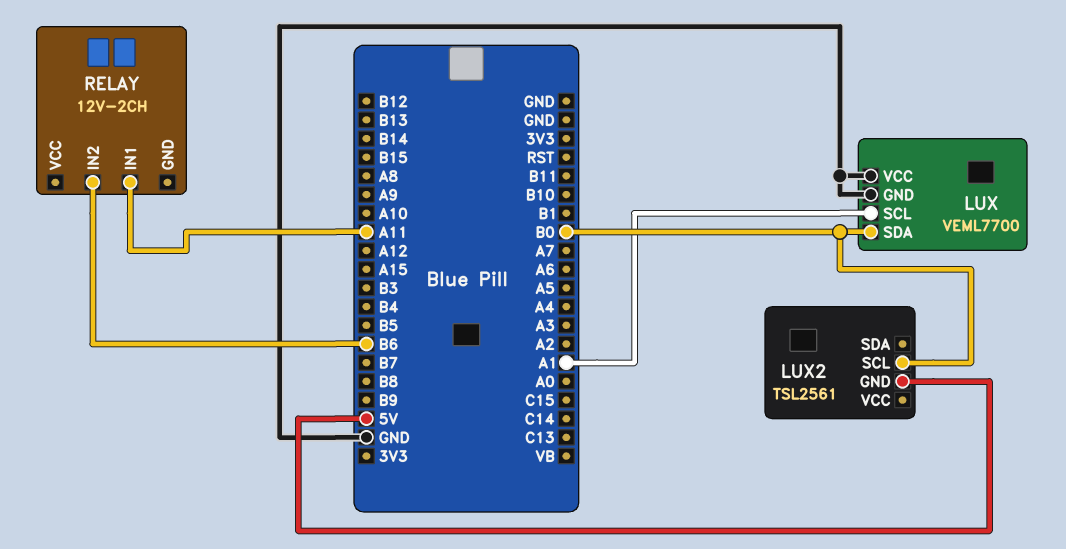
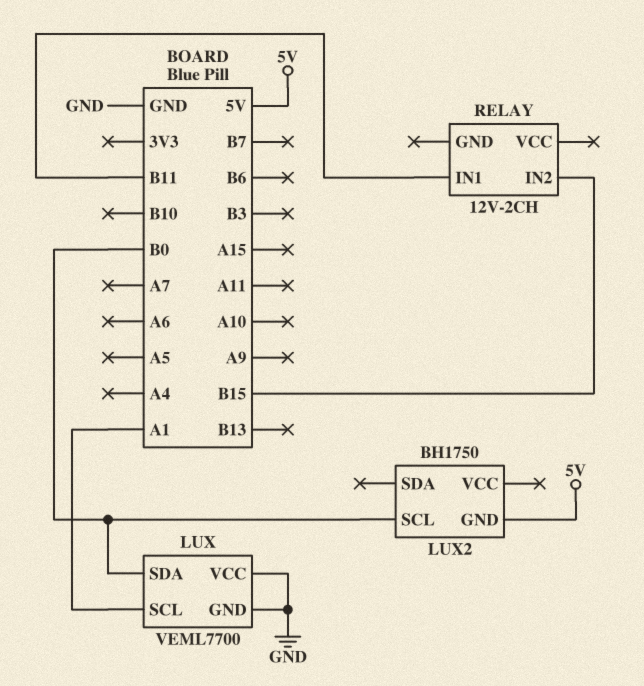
LUX2: TSL2561 -> BH1750
RELAY pin IN1: A11 -> B11
RELAY pin IN2: B6 -> B15

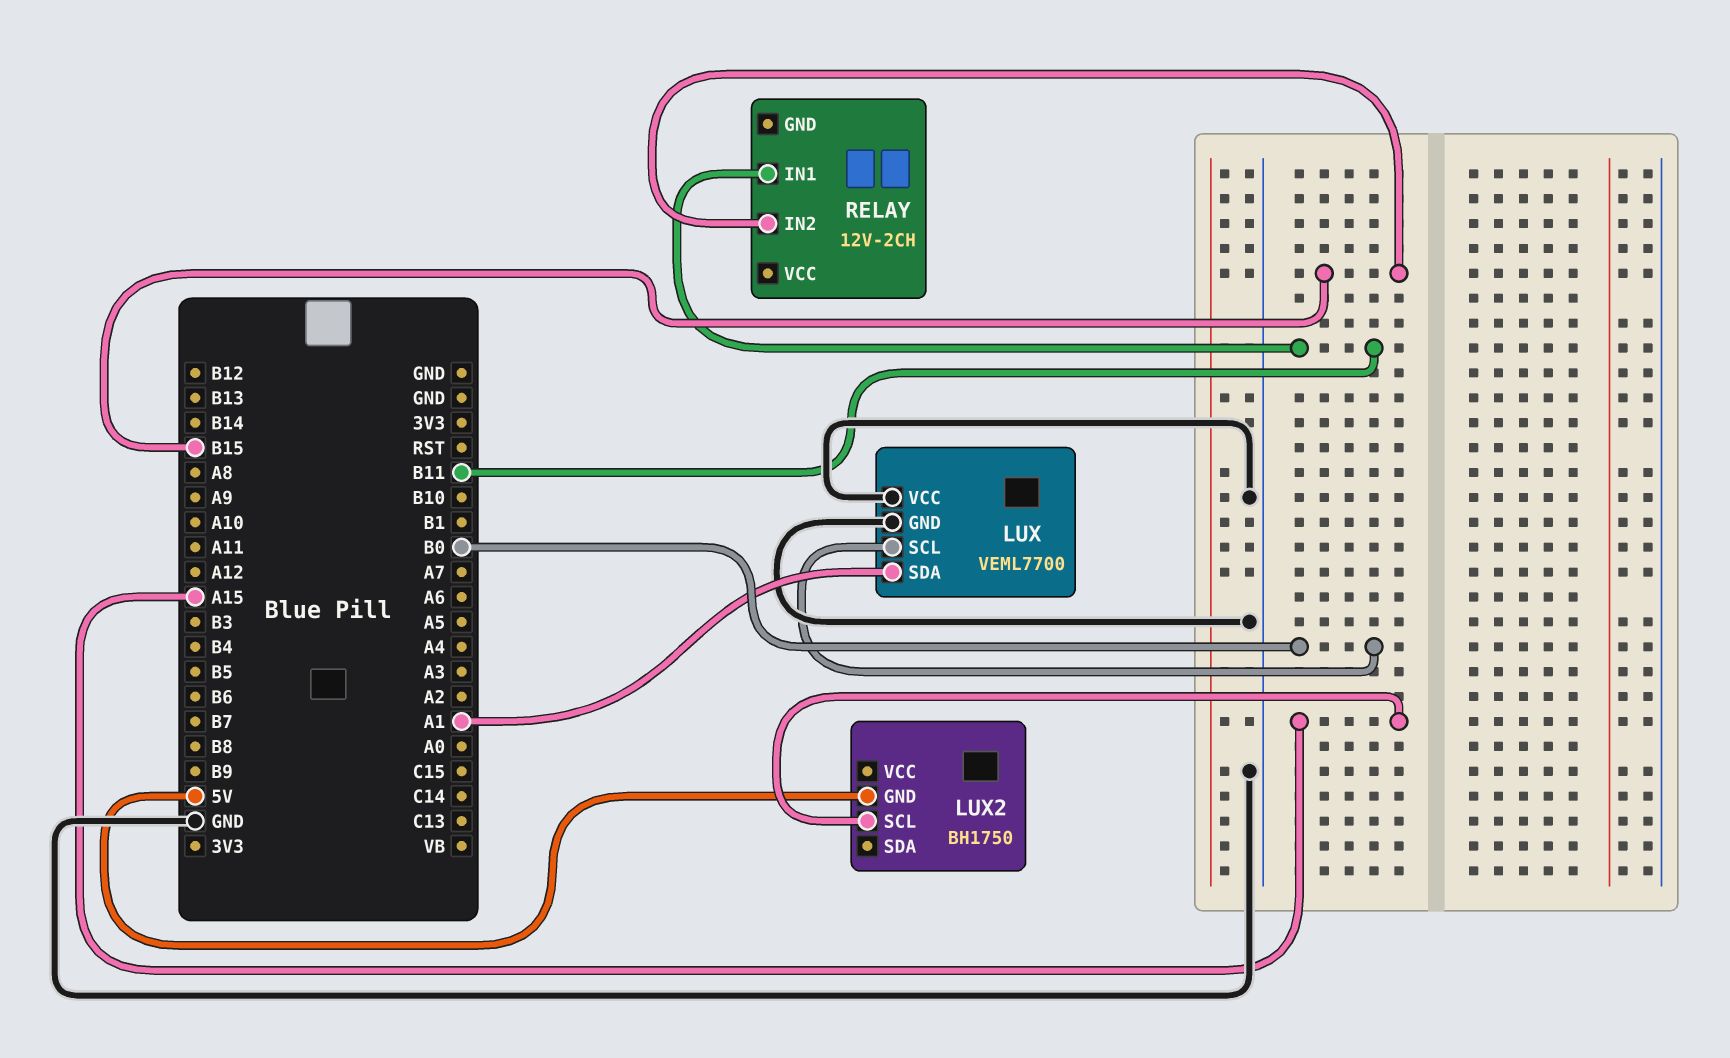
LUX pin SCL: A1 -> B0
LUX pin SDA: B0 -> A1
LUX2 pin SCL: B0 -> A15

